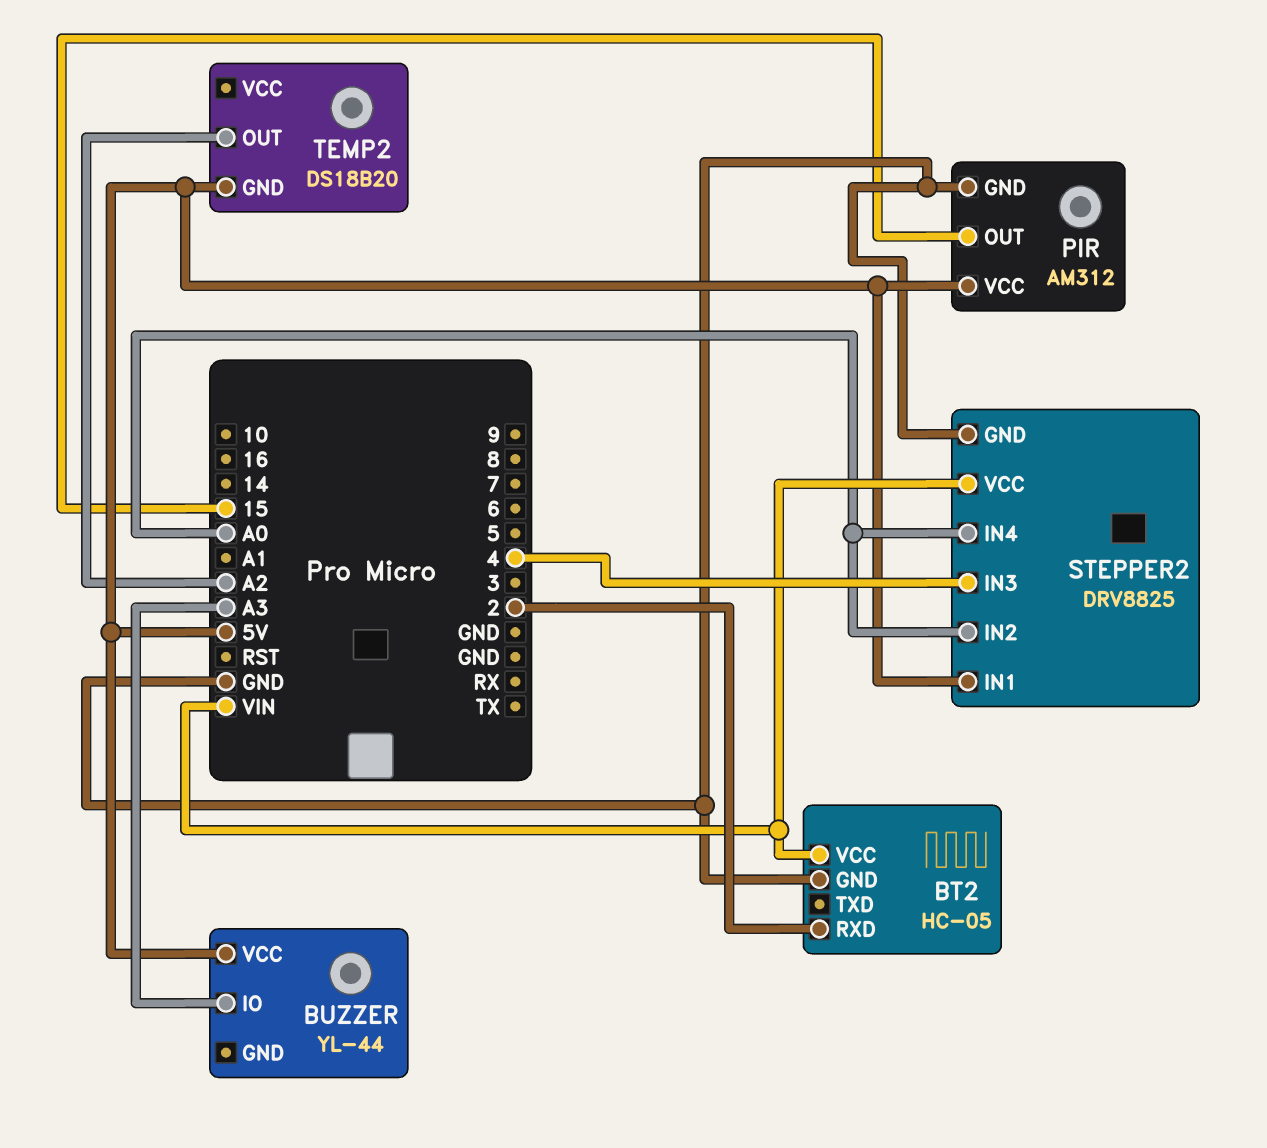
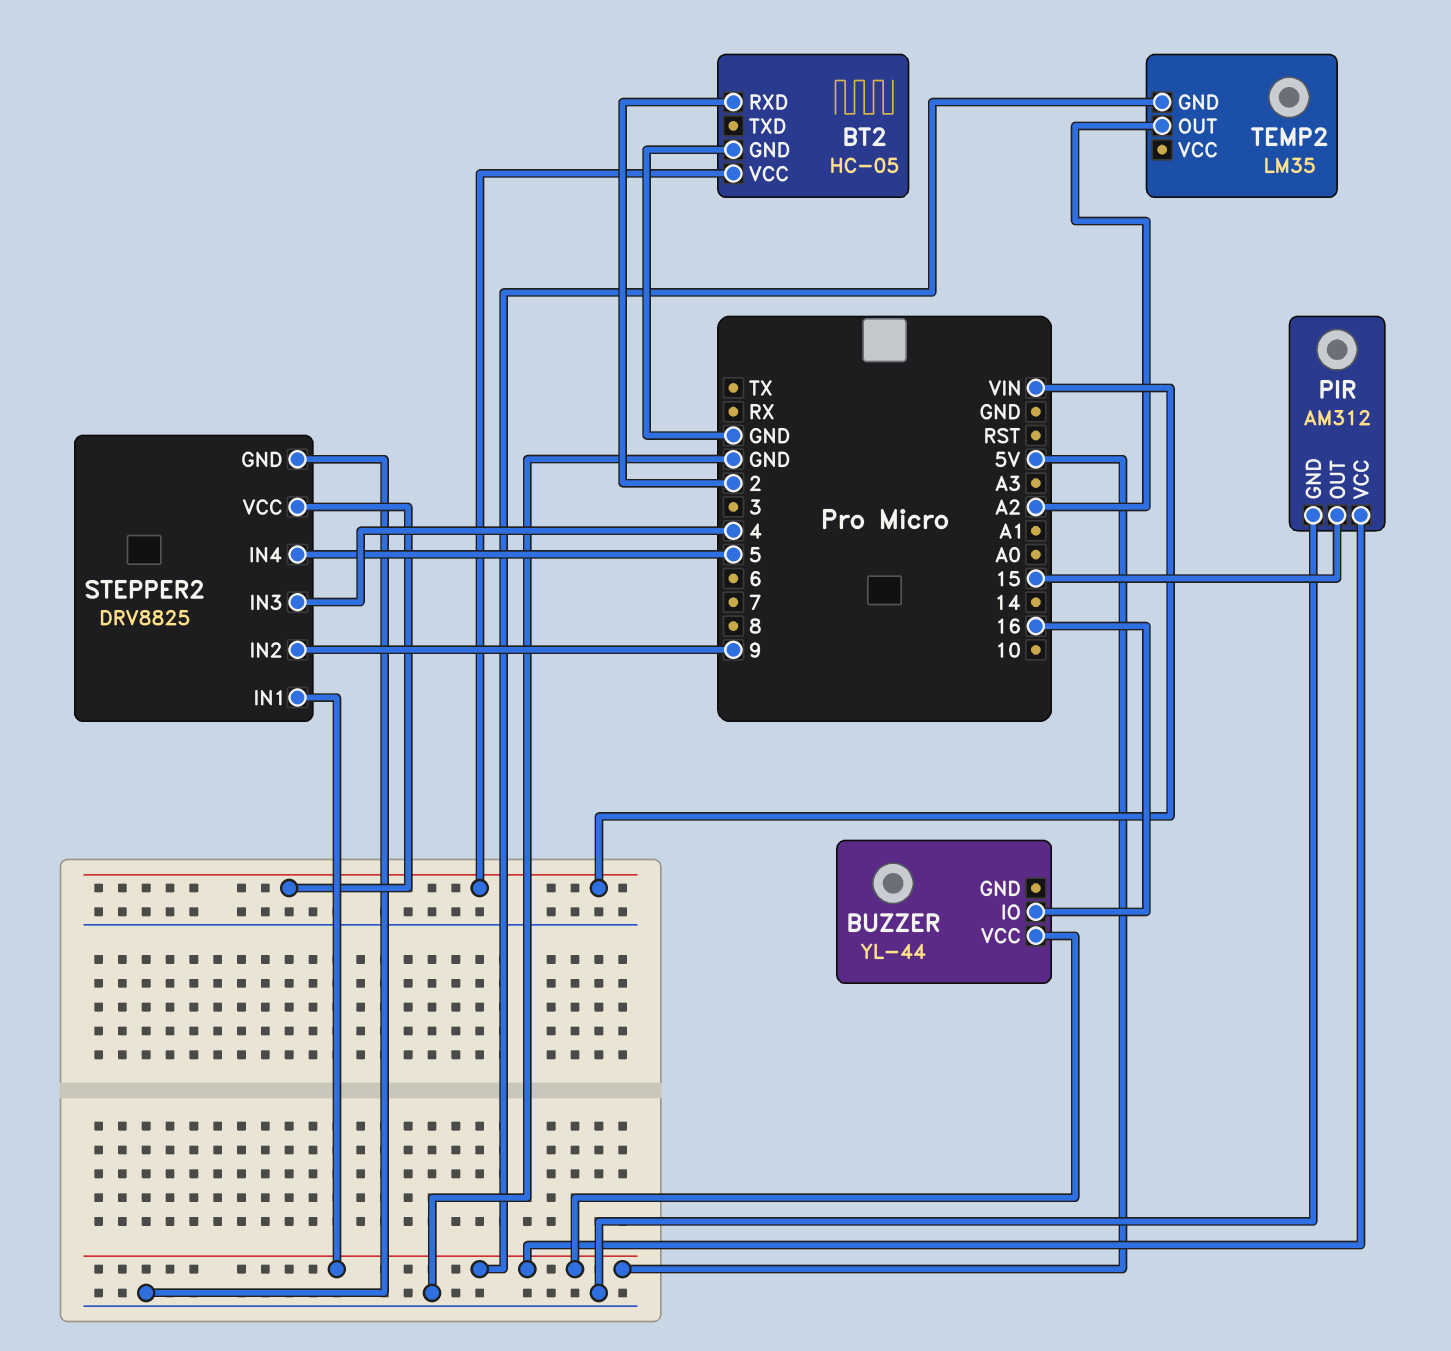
BUZZER pin IO: A3 -> 16
STEPPER2 pin IN2: A0 -> 9
STEPPER2 pin IN4: A0 -> 5
TEMP2: DS18B20 -> LM35

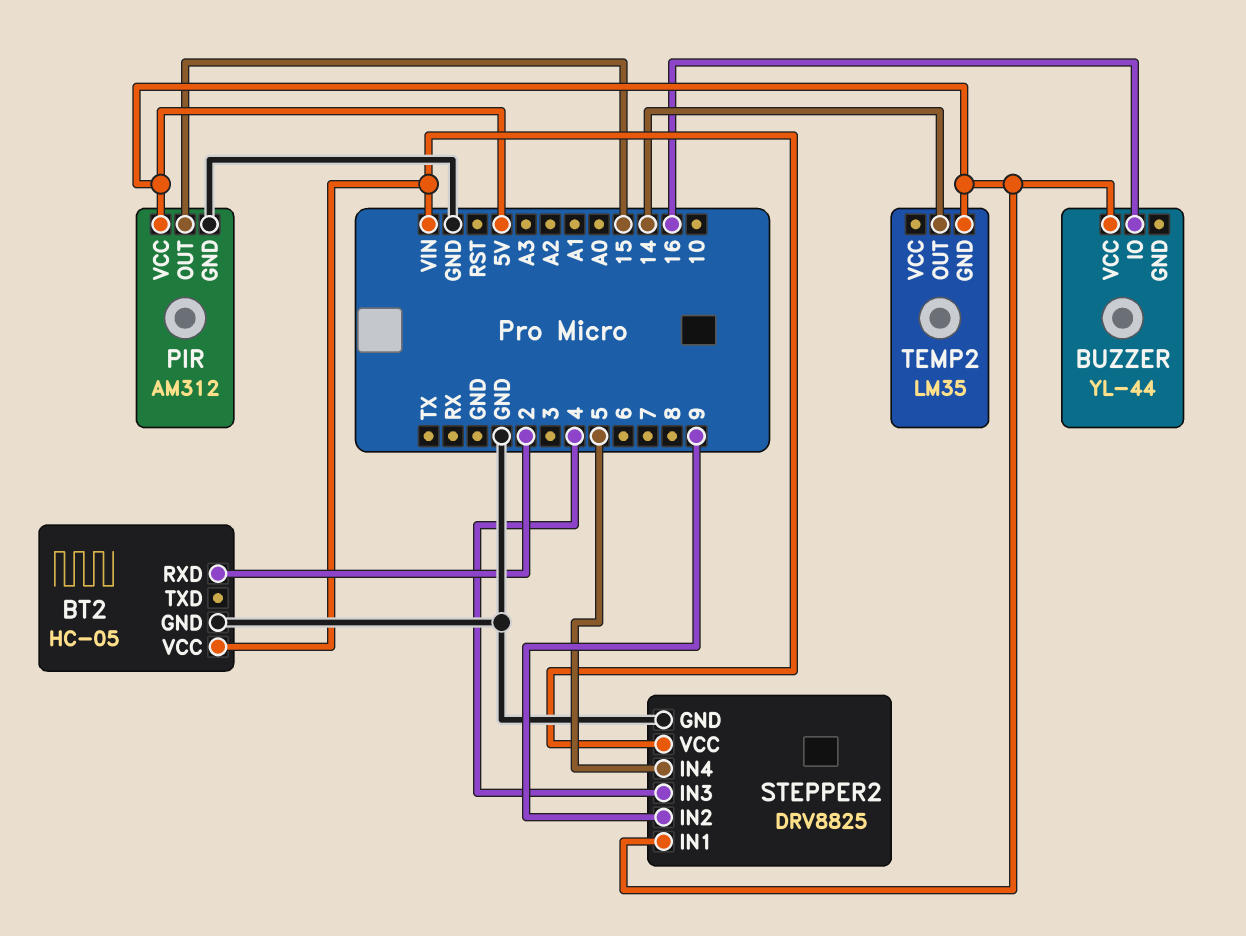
TEMP2 pin OUT: A2 -> 14

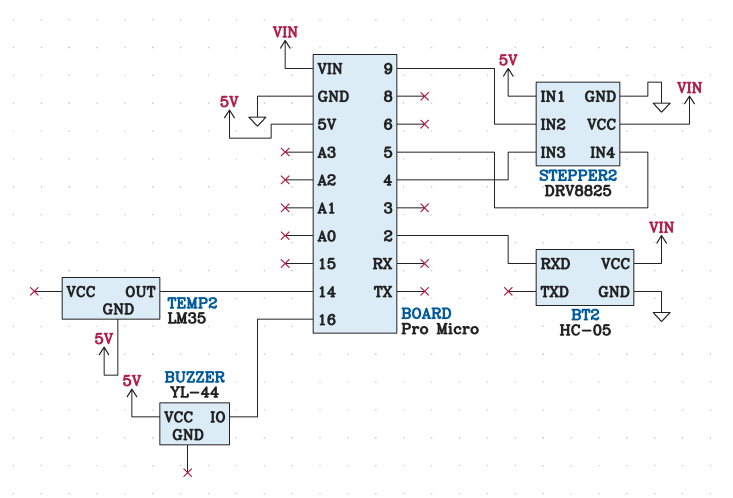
PIR: AM312 -> none
PIR pin GND: GND -> none
PIR pin OUT: 15 -> none
PIR pin VCC: 5V -> none

